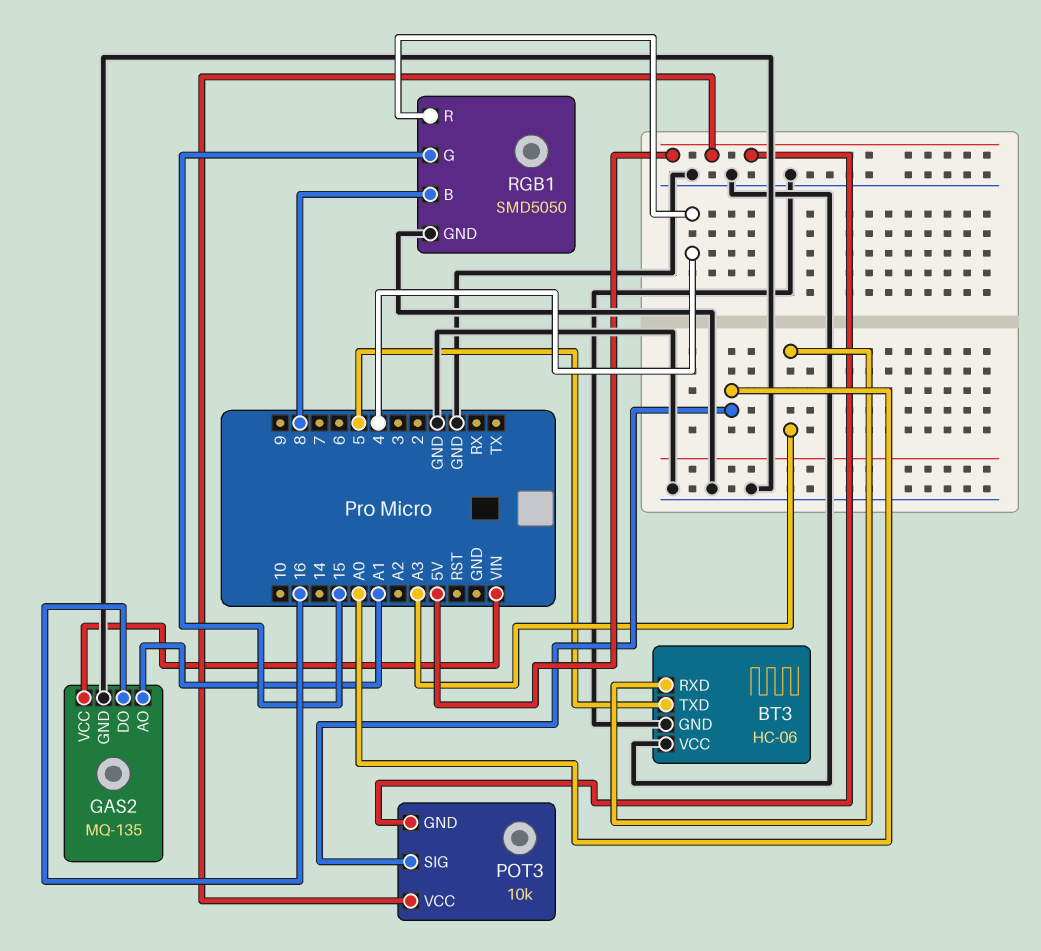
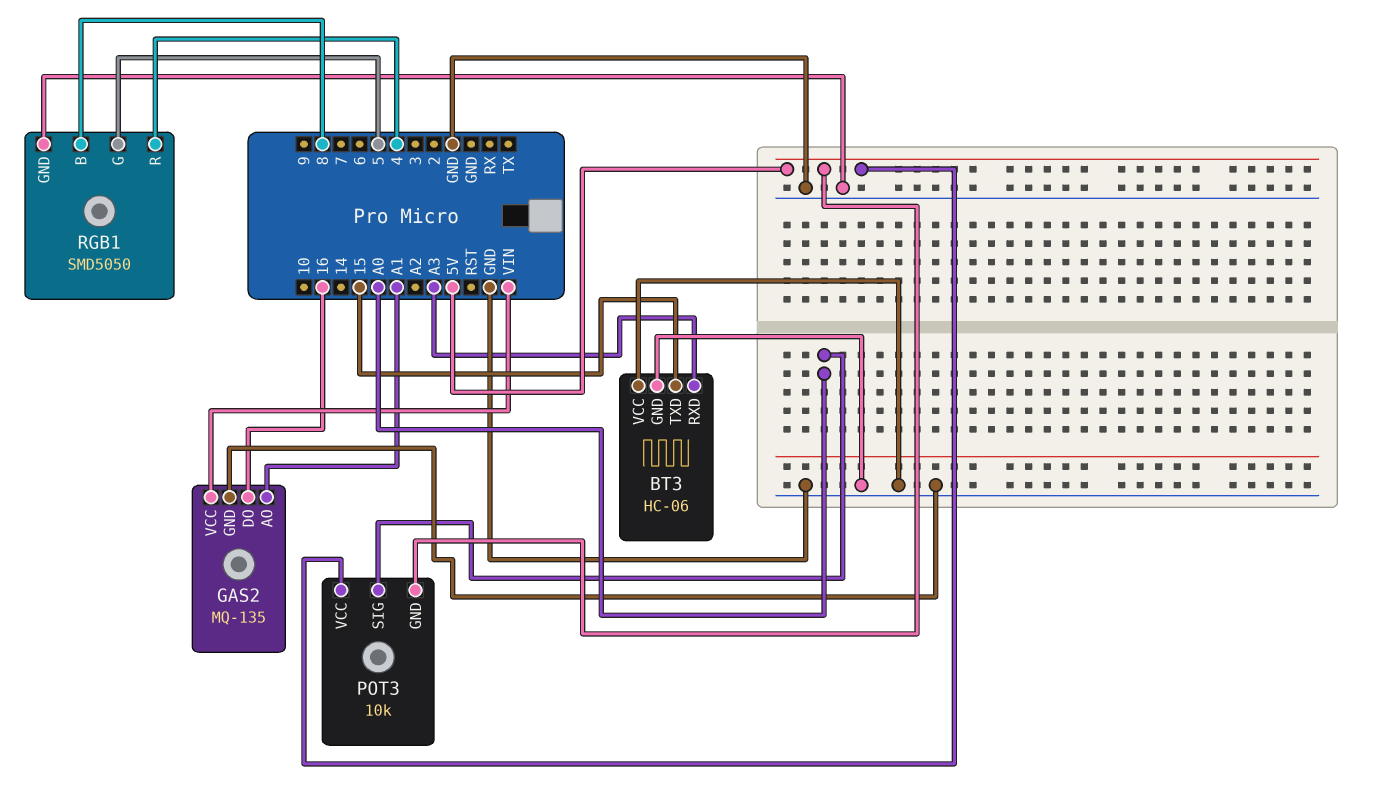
BT3 pin TXD: 5 -> 15
RGB1 pin G: 15 -> 5

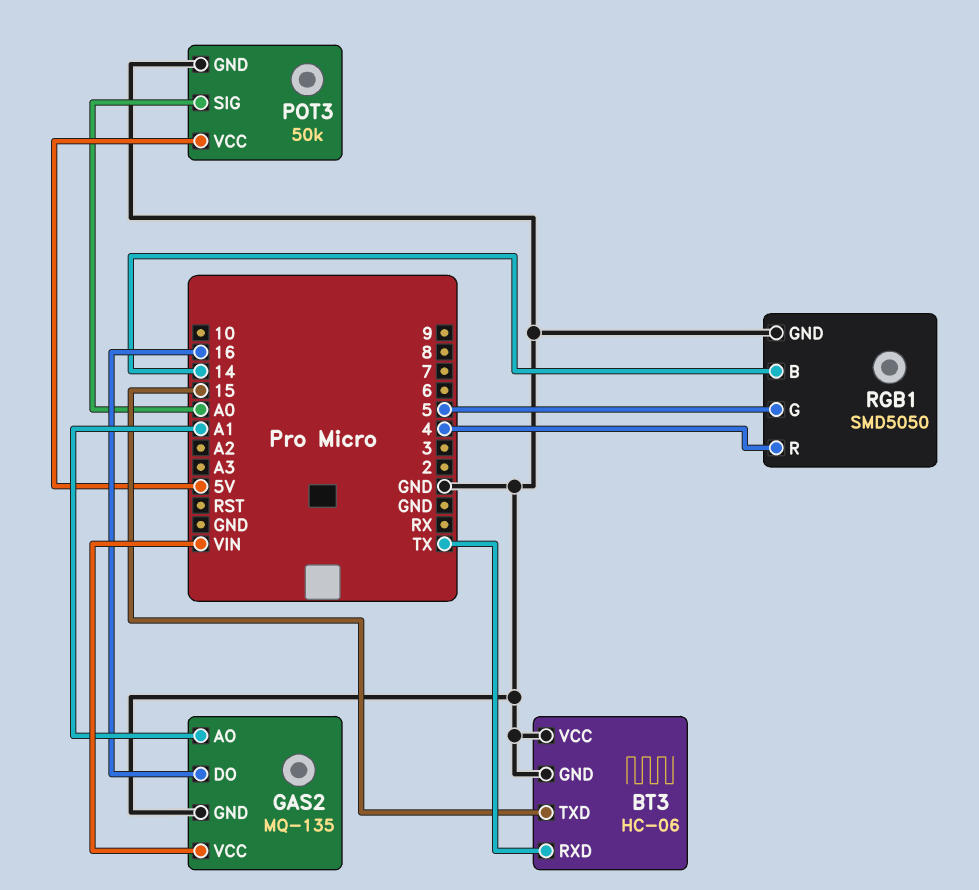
BT3 pin RXD: A3 -> TX
POT3: 10k -> 50k
POT3 pin GND: 5V -> GND
RGB1 pin B: 8 -> 14

